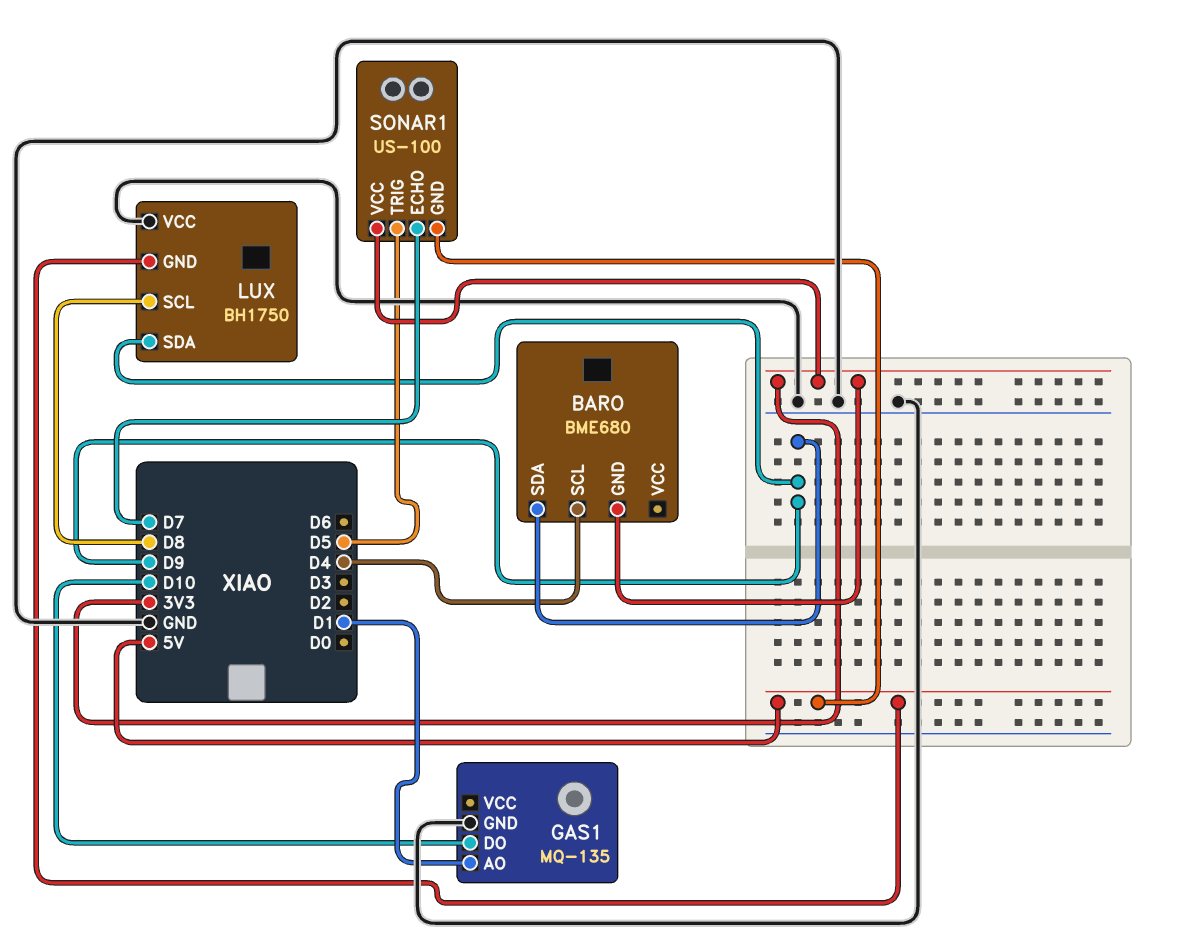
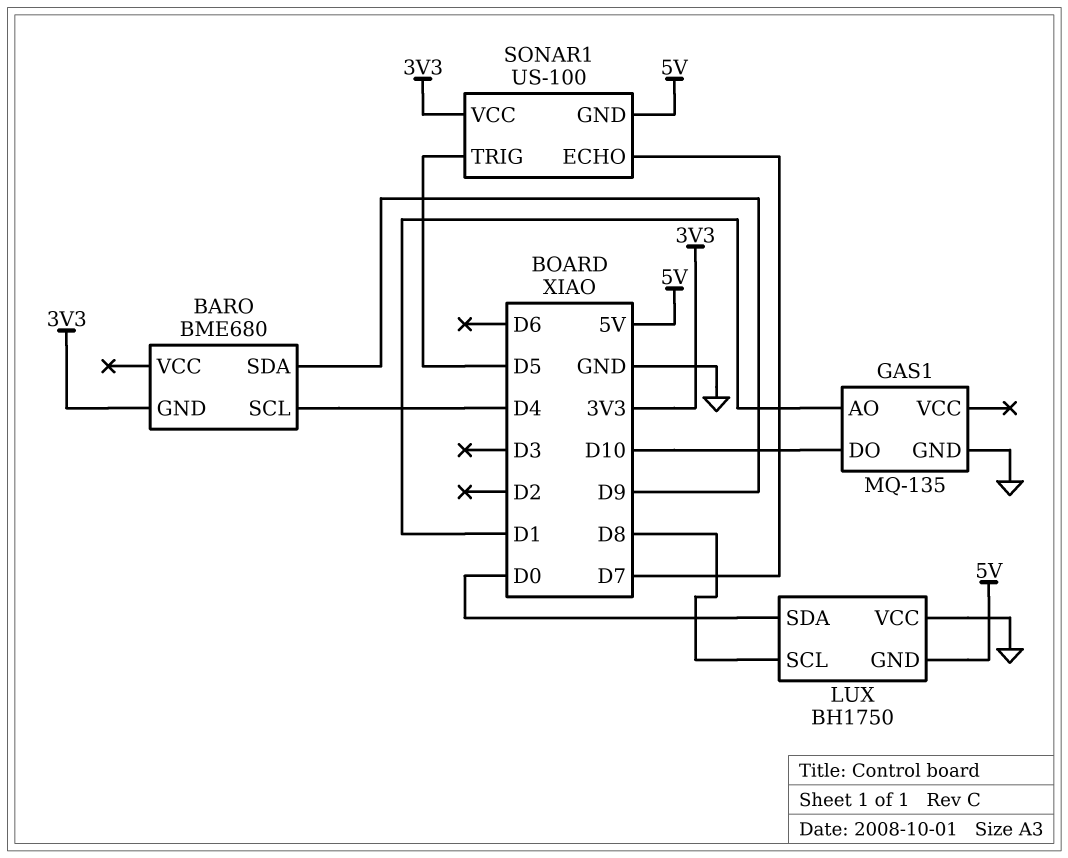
LUX pin SDA: D9 -> D0

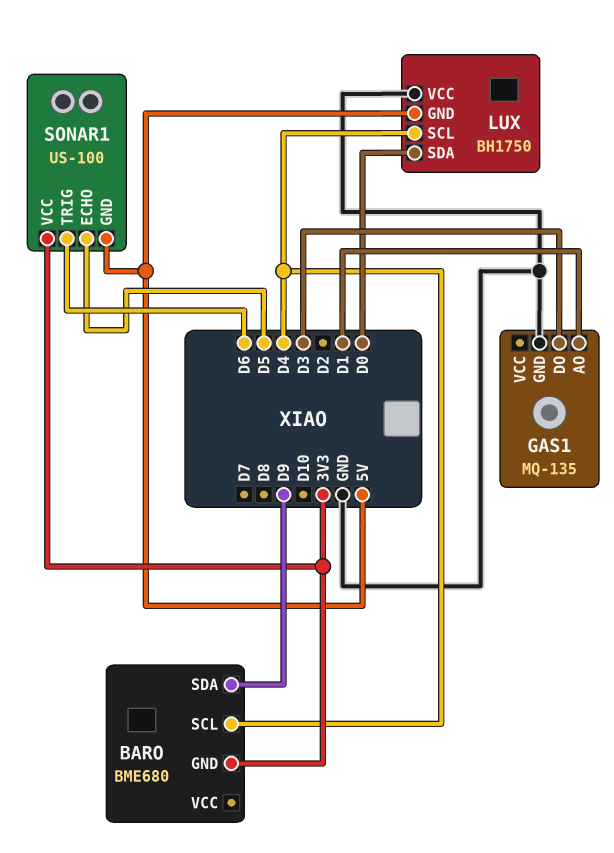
GAS1 pin DO: D10 -> D3
LUX pin SCL: D8 -> D4
SONAR1 pin ECHO: D7 -> D5
SONAR1 pin TRIG: D5 -> D6

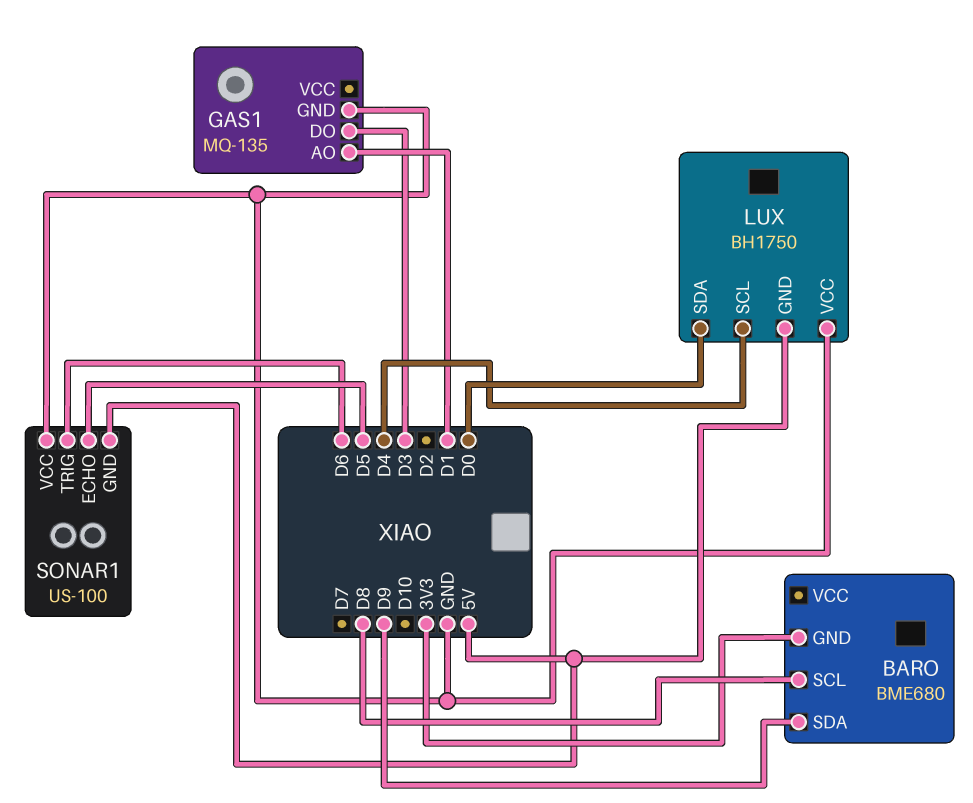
BARO pin SCL: D4 -> D8
SONAR1 pin VCC: 3V3 -> GND

